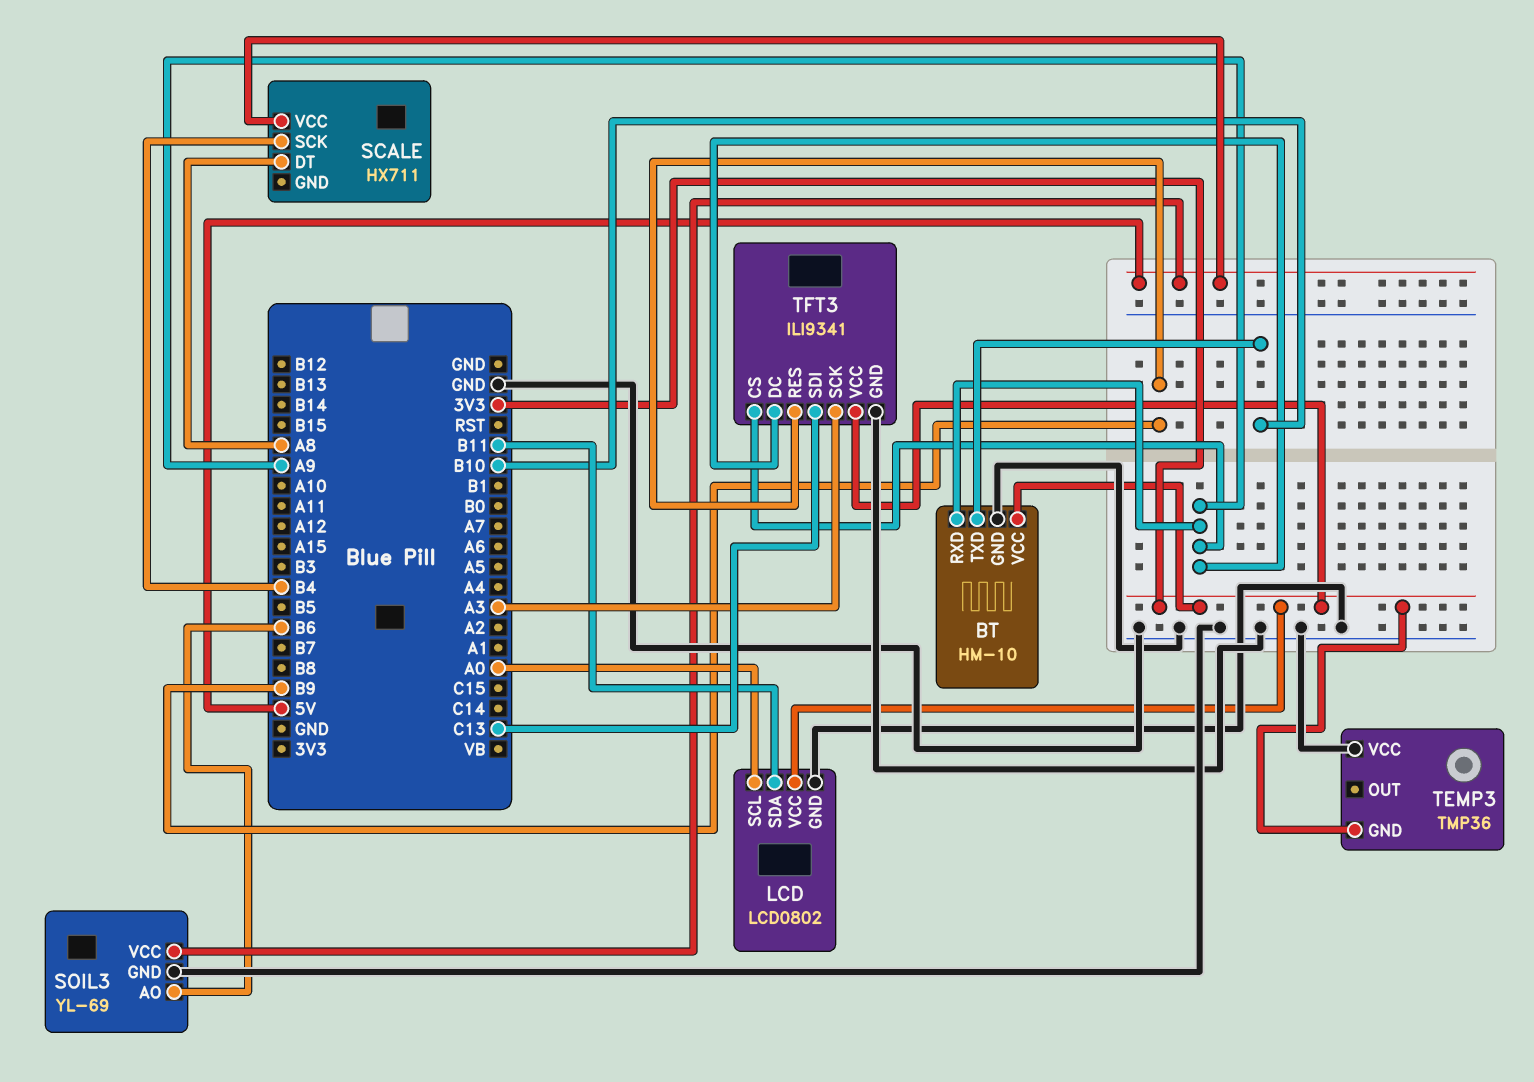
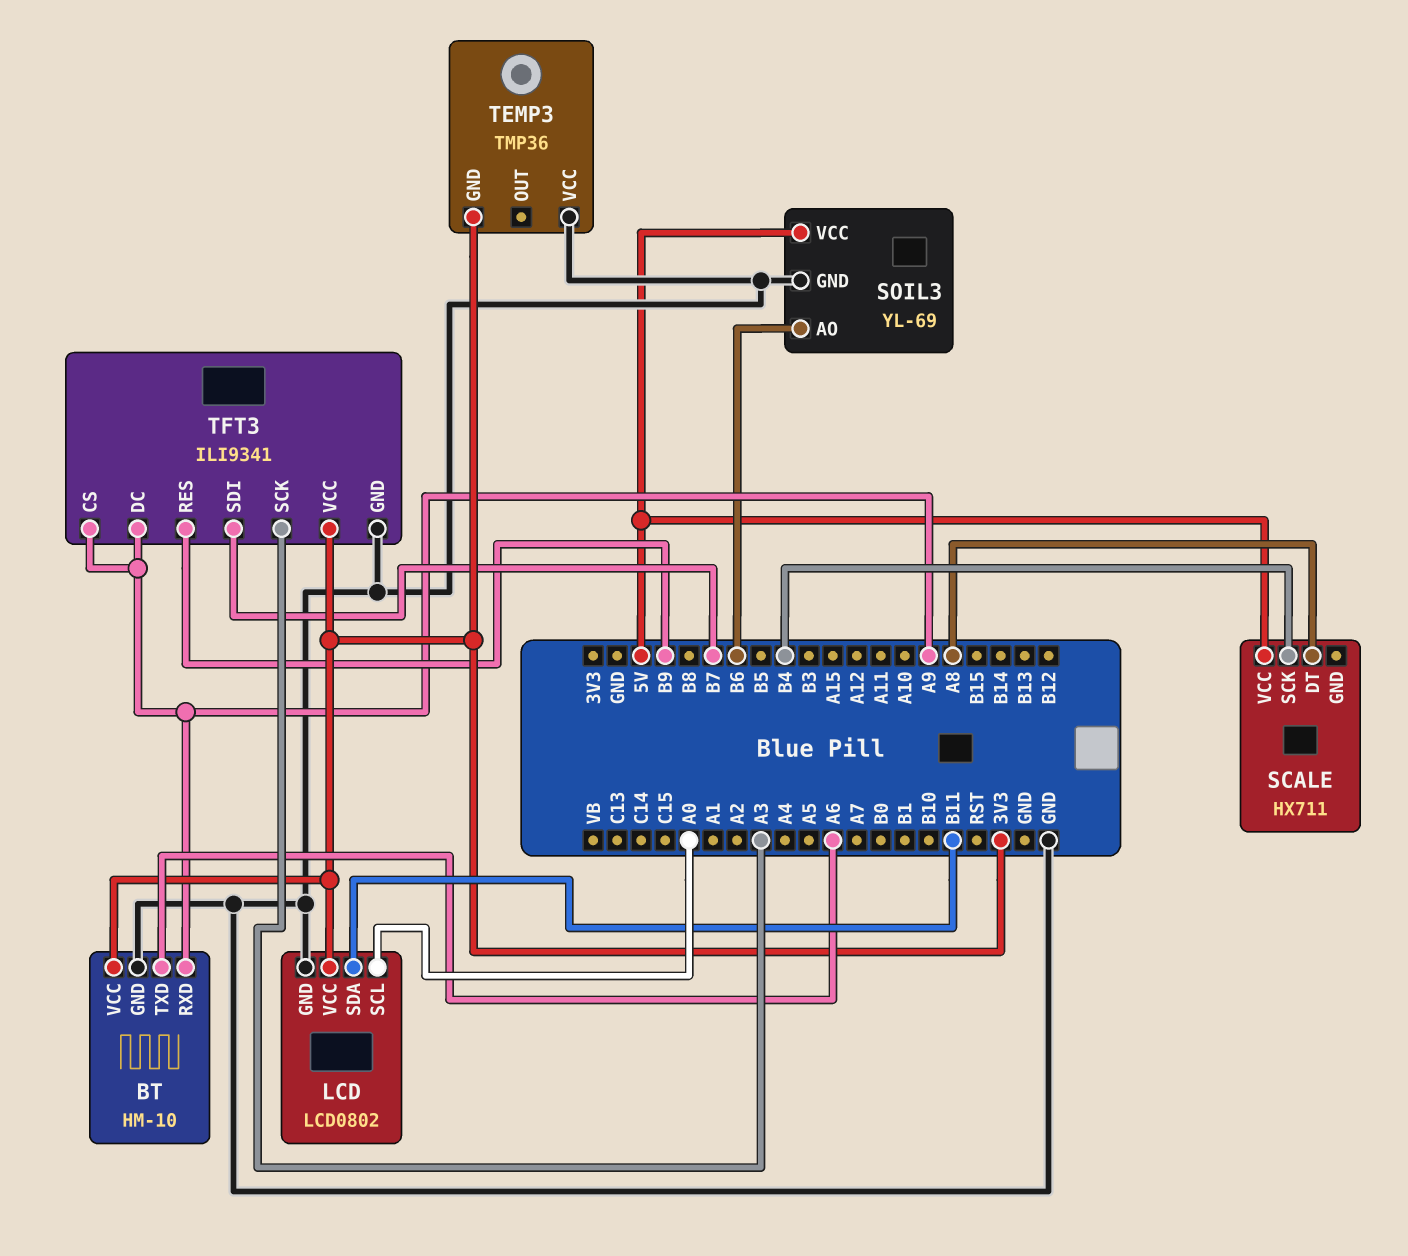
BT pin TXD: B10 -> A6
TFT3 pin SDI: C13 -> B7

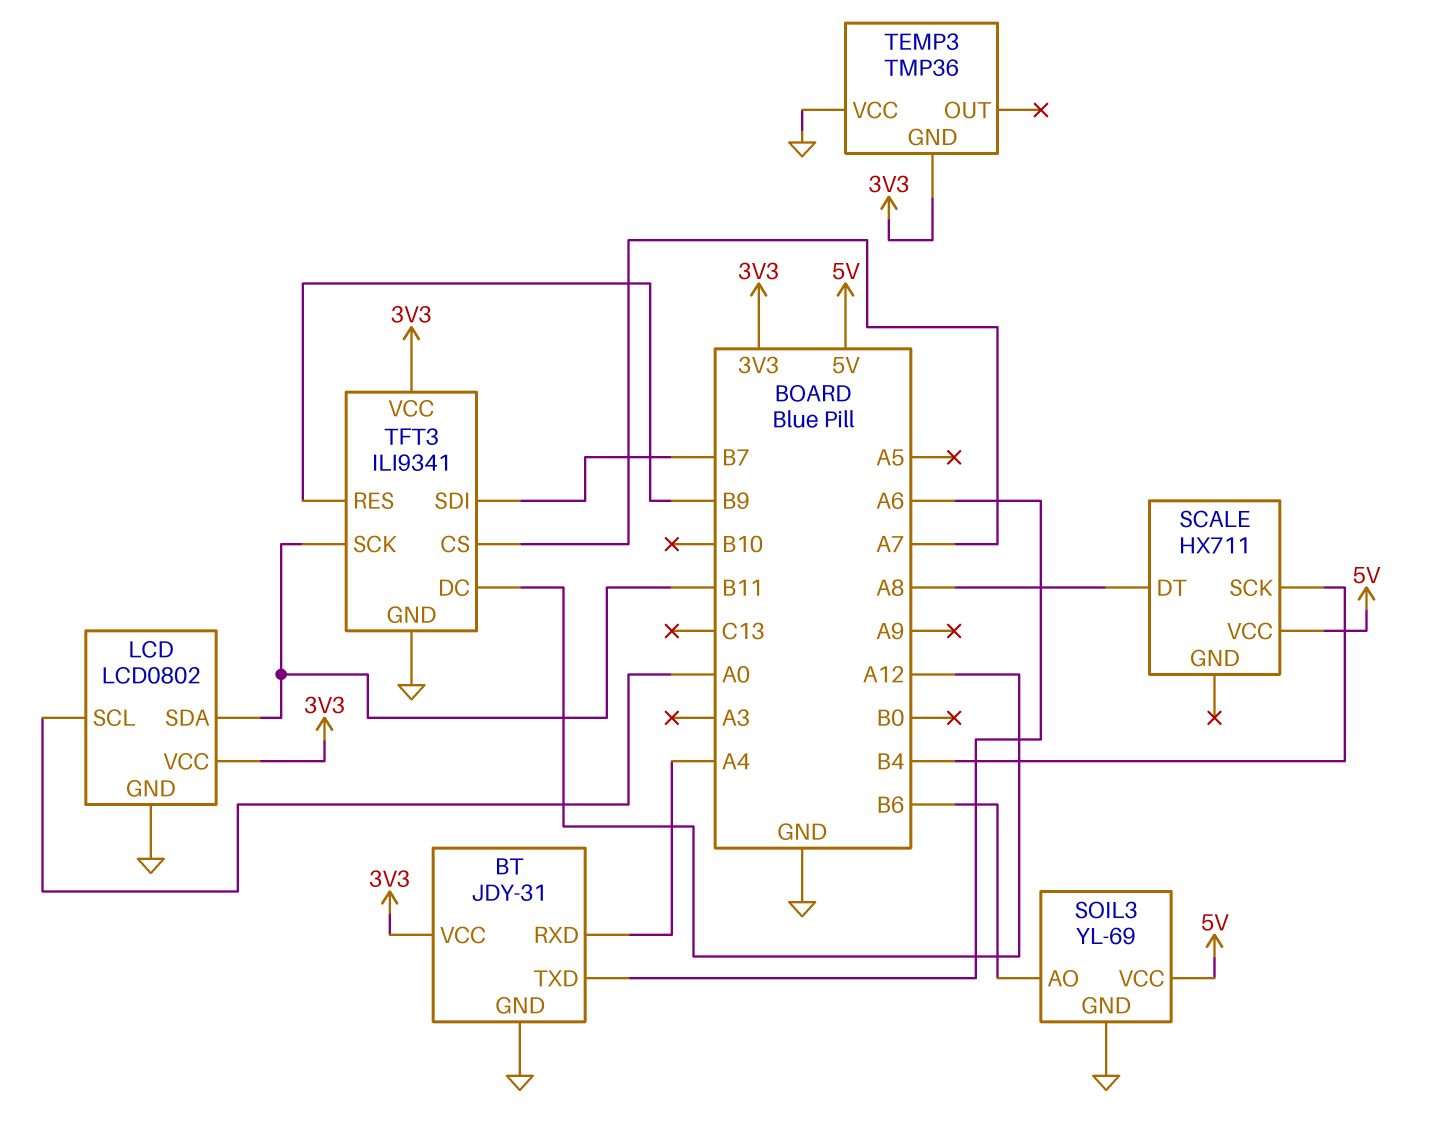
BT: HM-10 -> JDY-31
BT pin RXD: A9 -> A4
TFT3 pin CS: A9 -> A7
TFT3 pin DC: A9 -> A12
TFT3 pin SCK: A3 -> B11

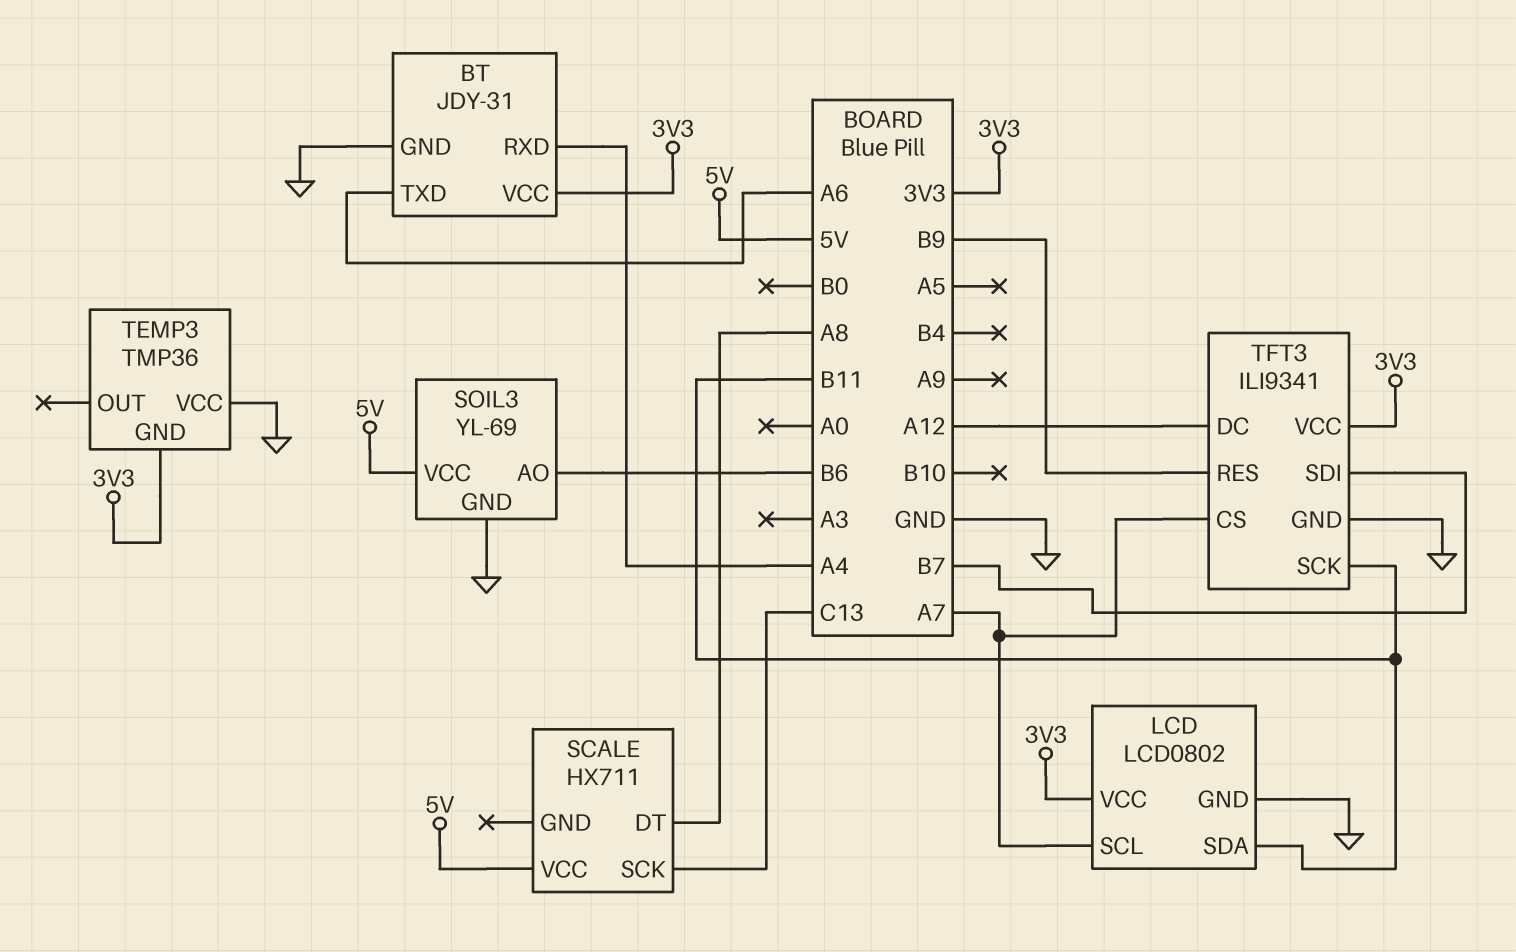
LCD pin SCL: A0 -> A7
SCALE pin SCK: B4 -> C13

